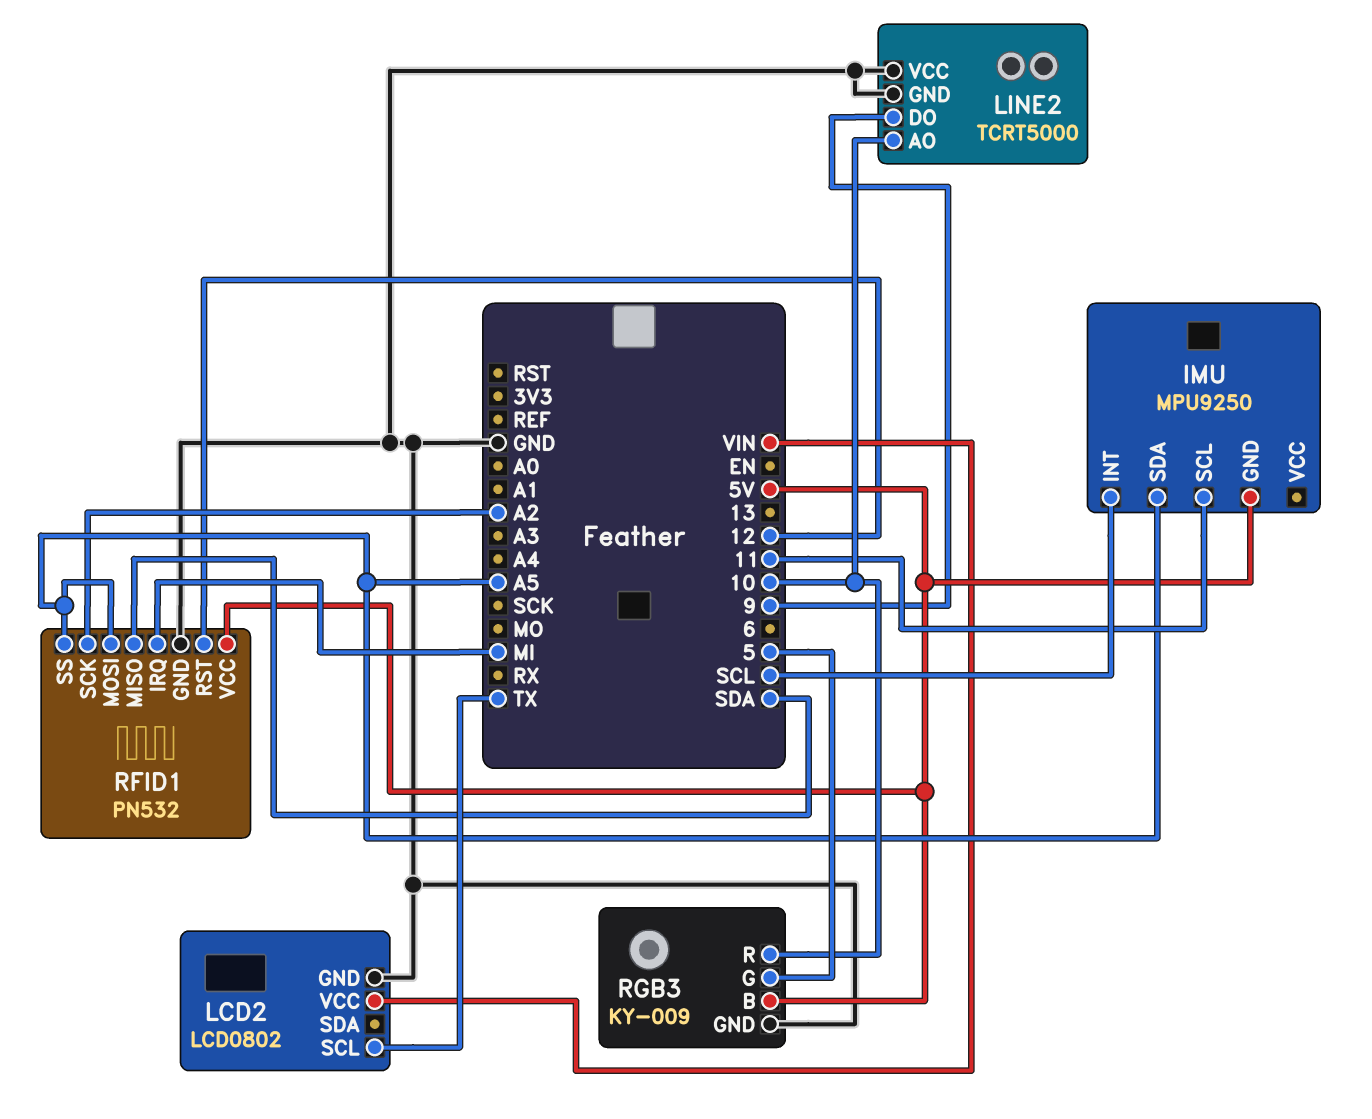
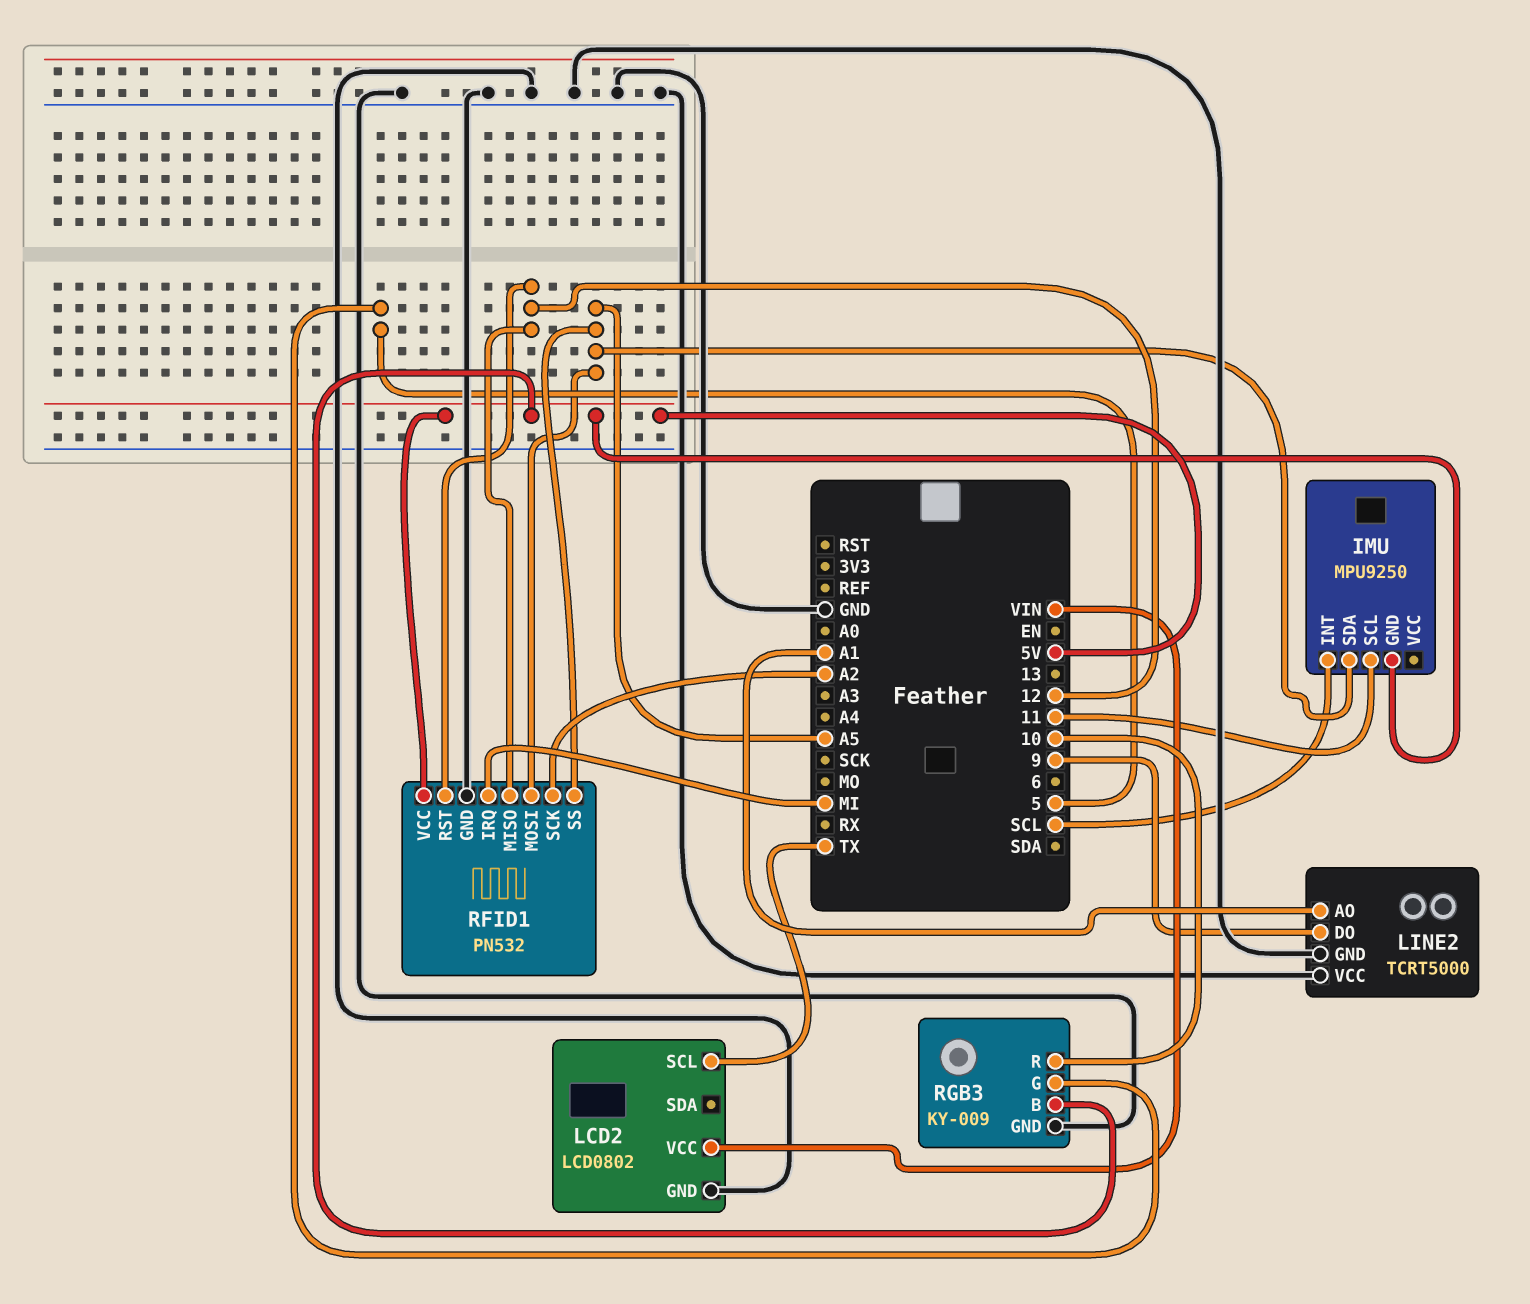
LINE2 pin AO: 10 -> A1
RFID1 pin MISO: SDA -> 12

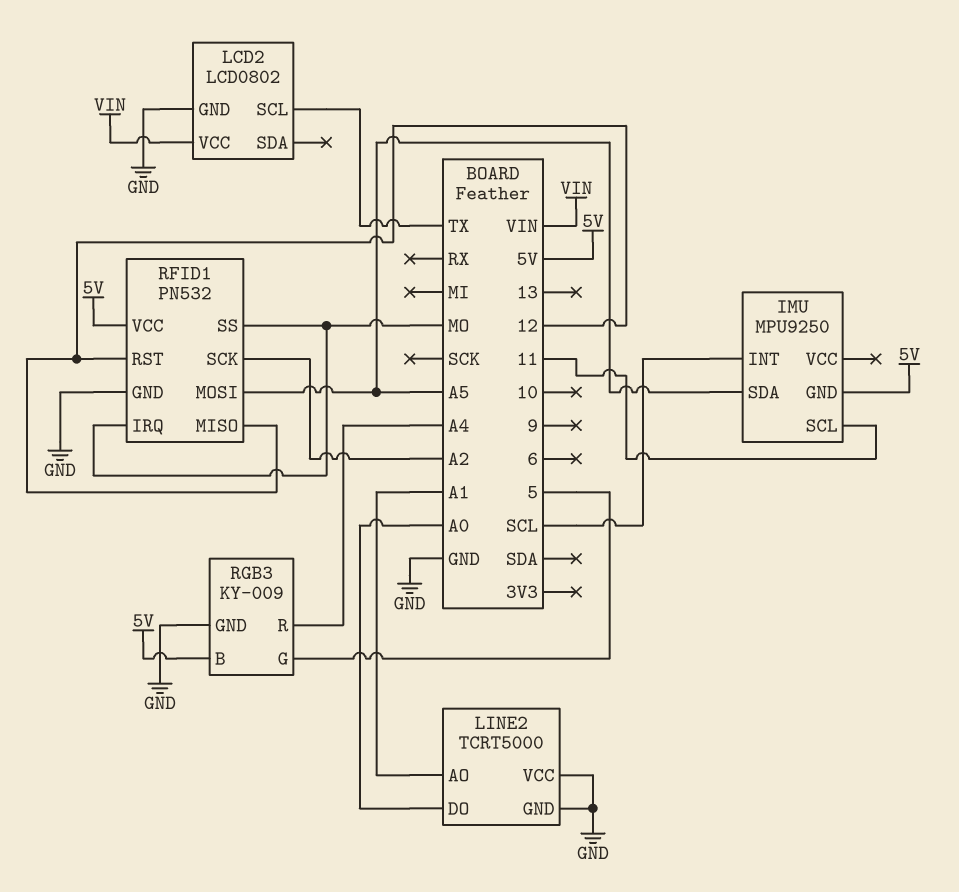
LINE2 pin DO: 9 -> A0
RFID1 pin IRQ: MI -> MO
RFID1 pin SS: A5 -> MO
RGB3 pin R: 10 -> A4

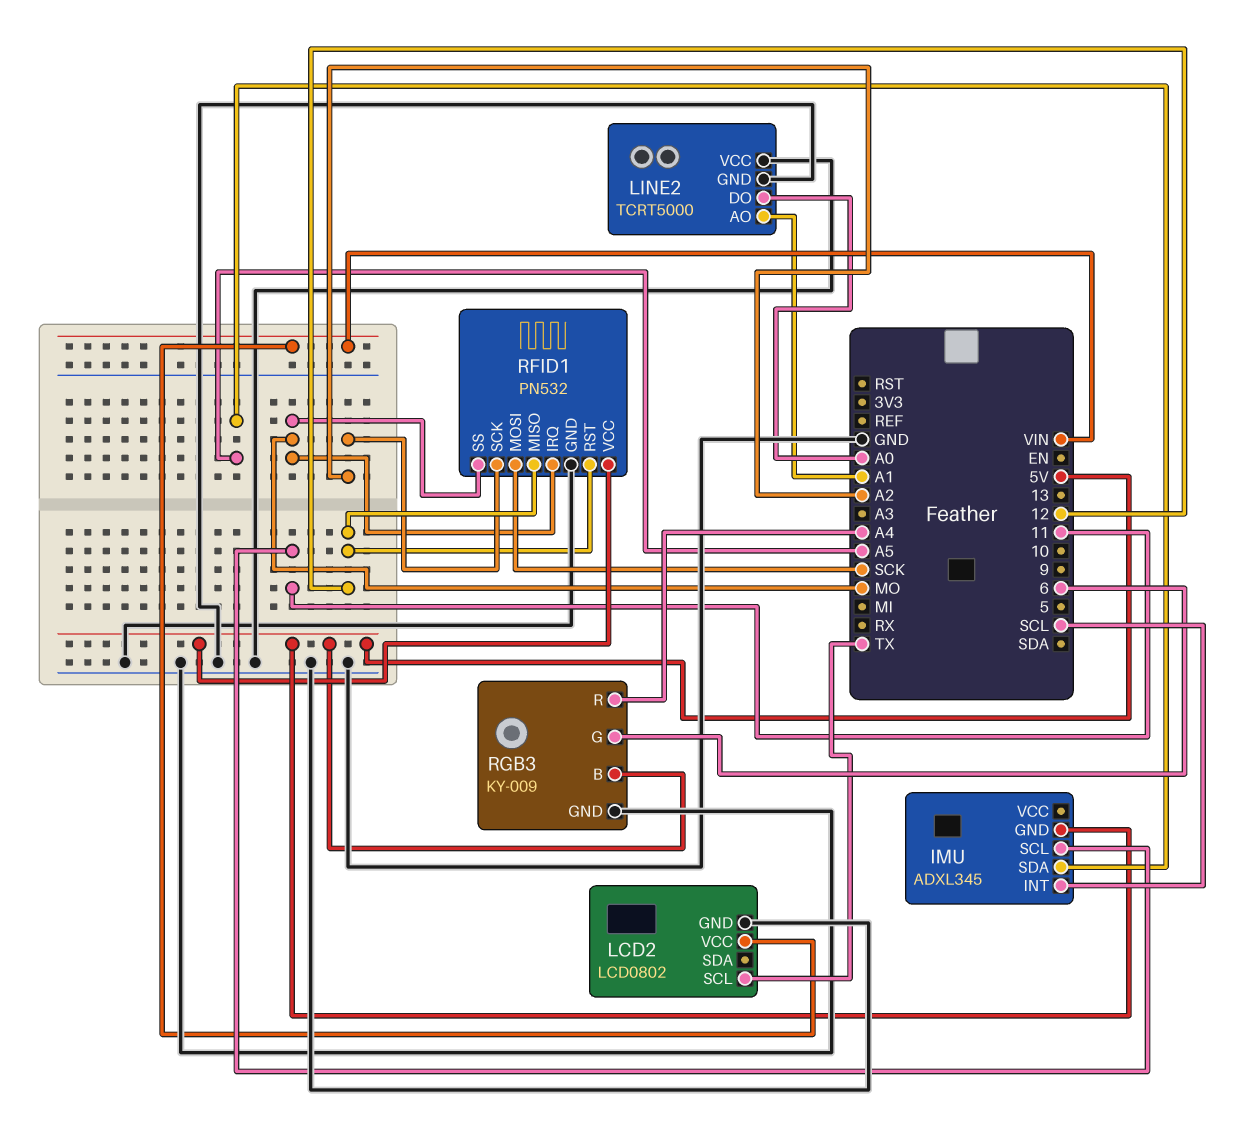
IMU: MPU9250 -> ADXL345
RFID1 pin MOSI: A5 -> SCK
RGB3 pin G: 5 -> 6

